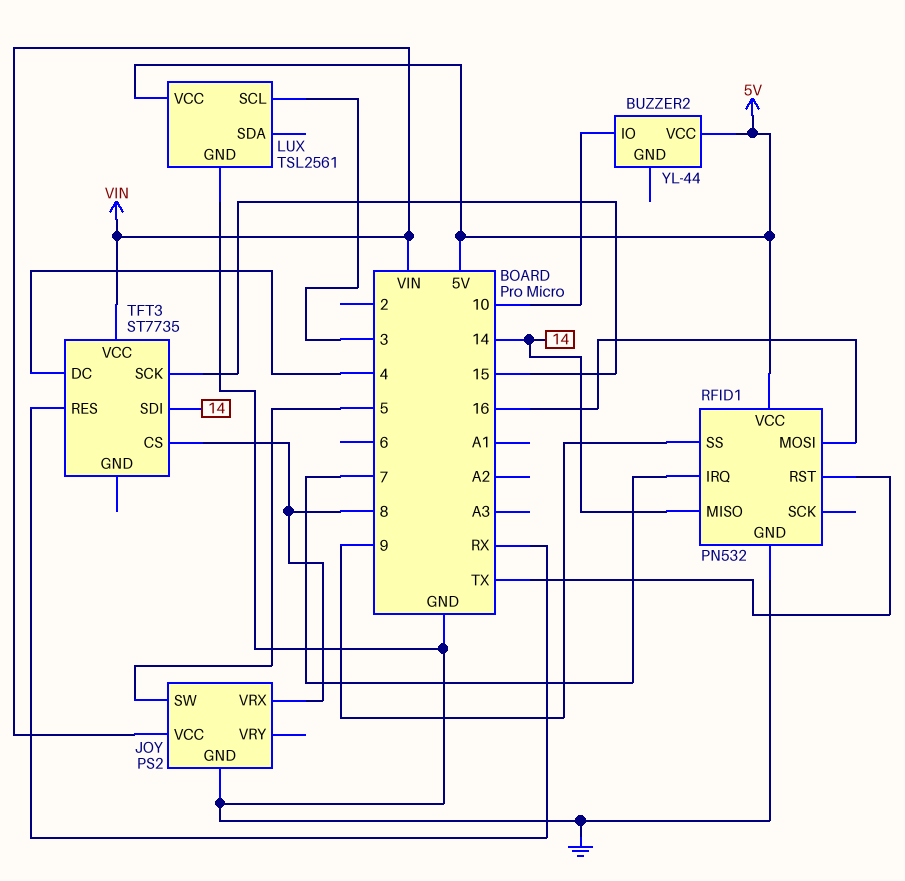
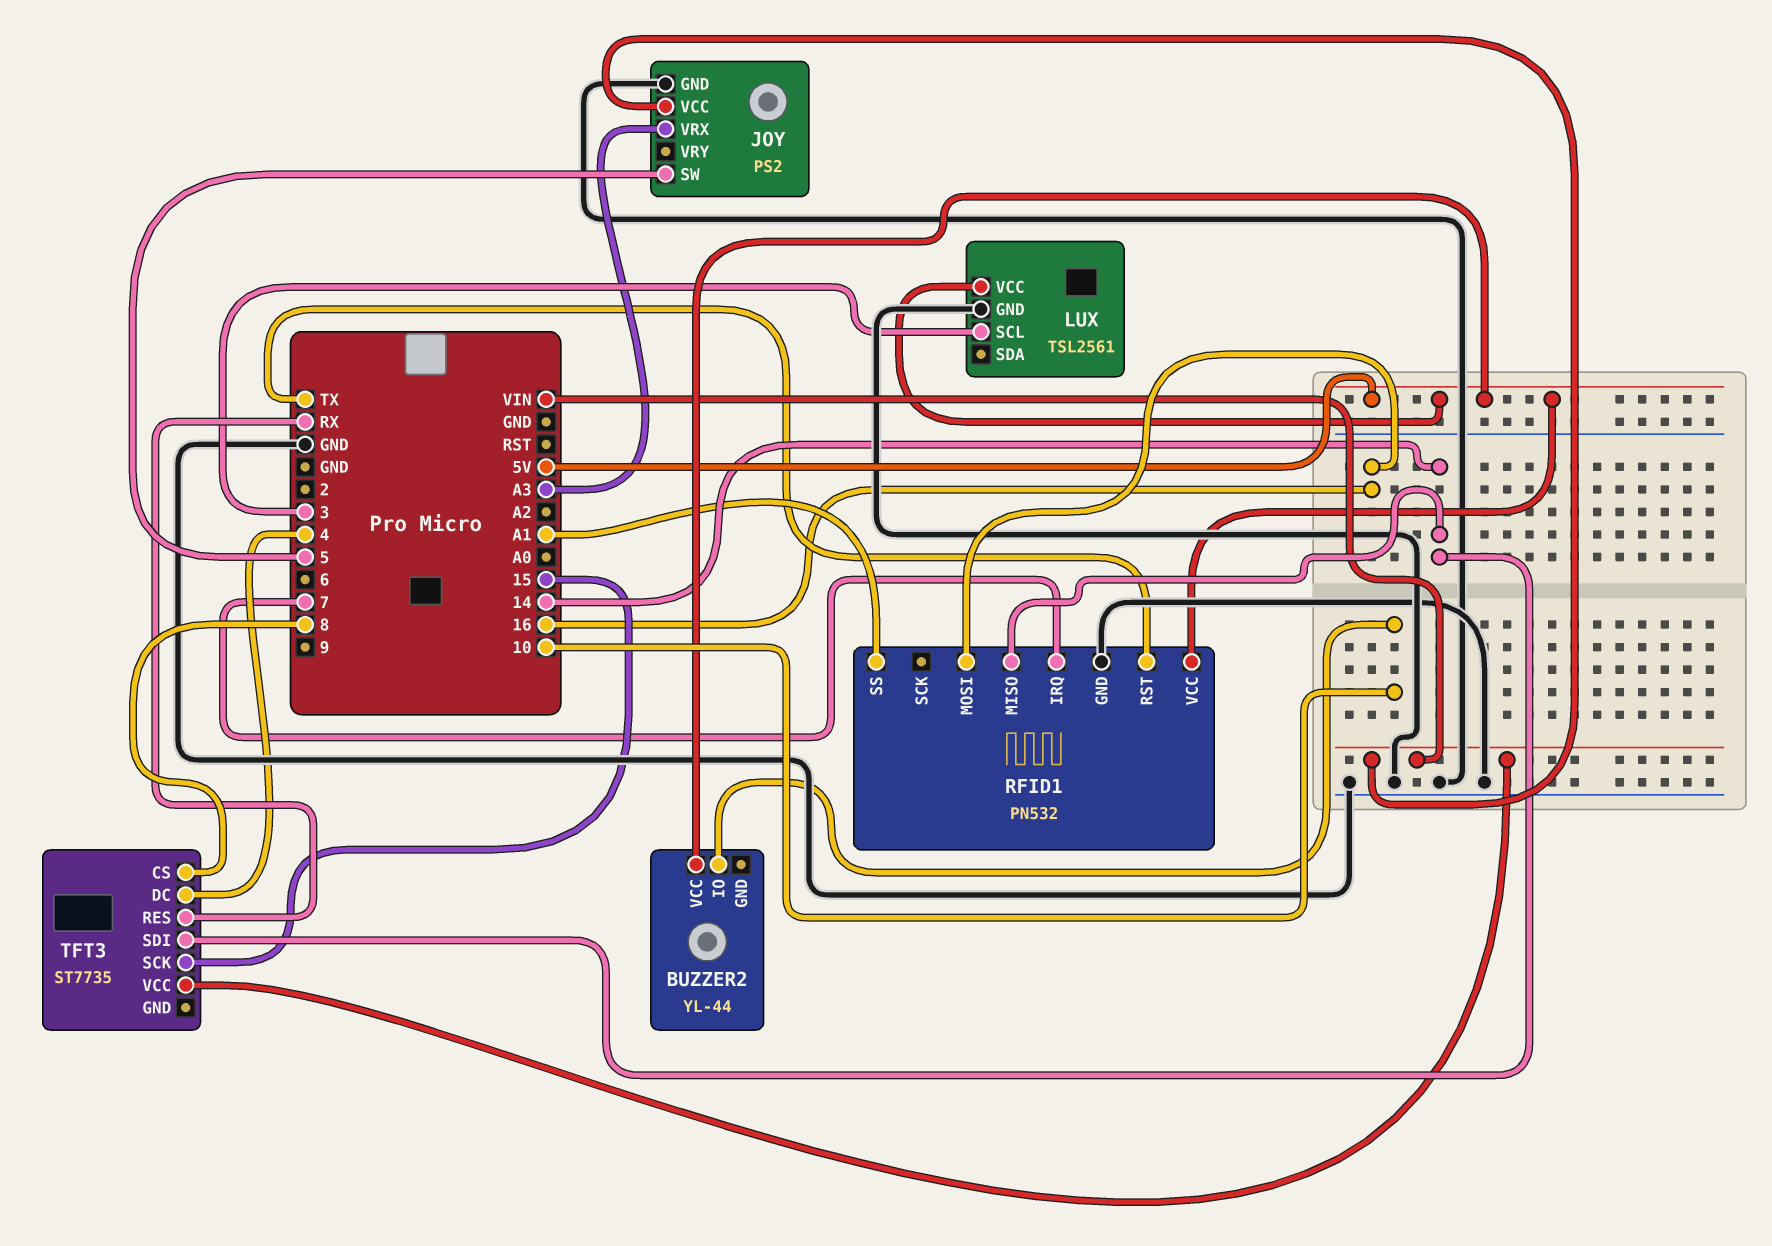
JOY pin VRX: 8 -> A3
RFID1 pin SS: 9 -> A1

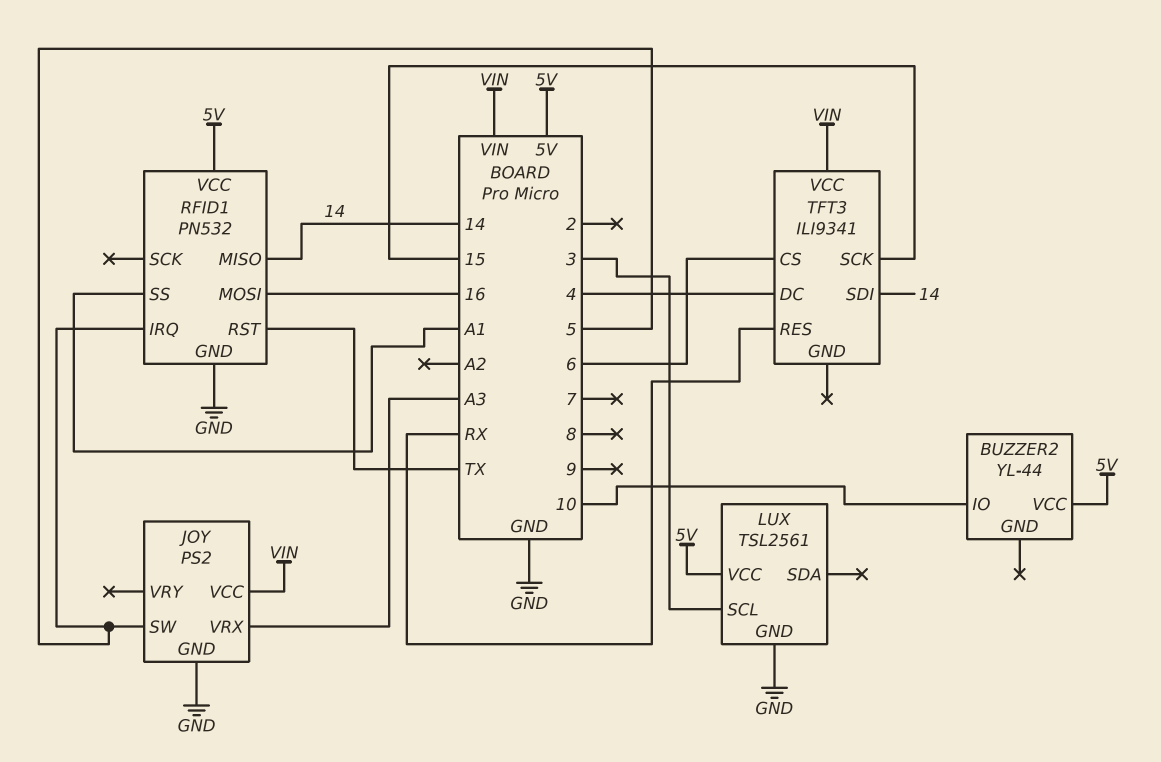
RFID1 pin IRQ: 7 -> 5
TFT3: ST7735 -> ILI9341
TFT3 pin CS: 8 -> 6

